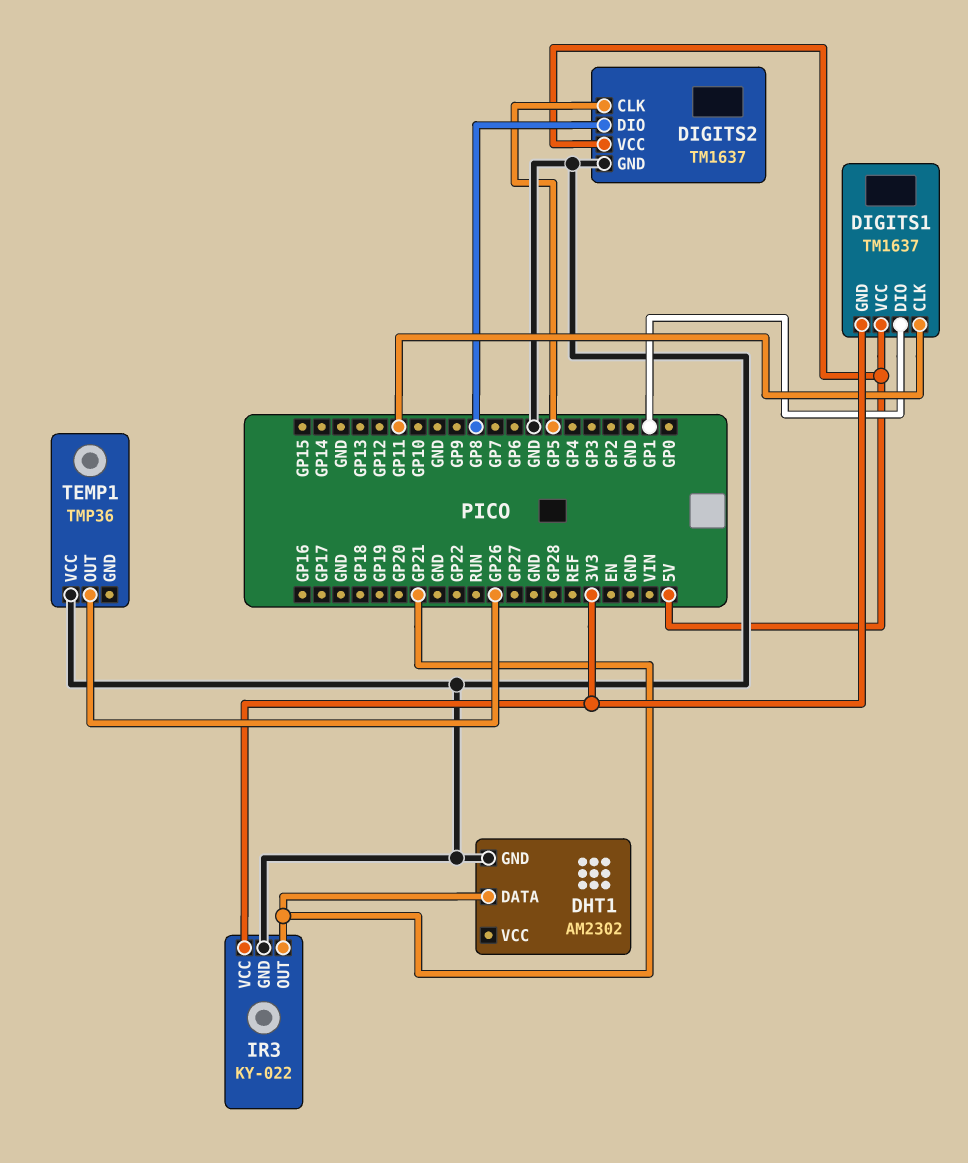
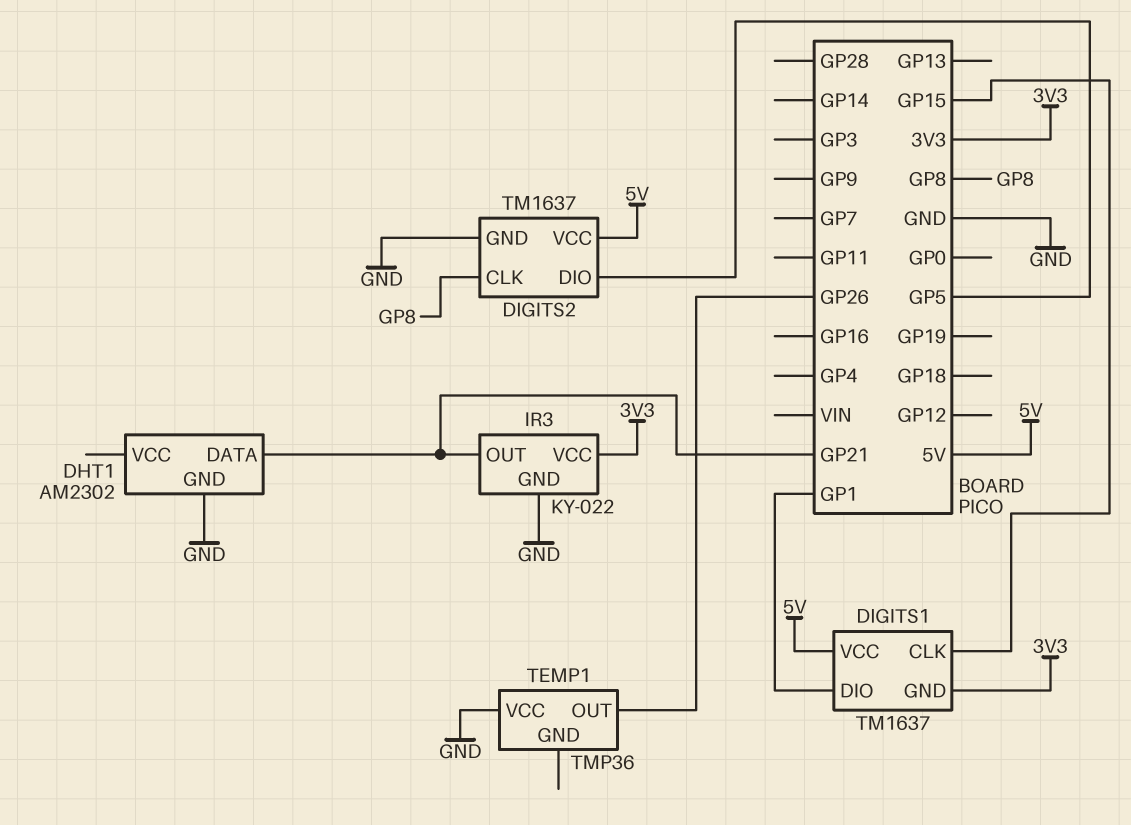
DIGITS1 pin CLK: GP11 -> GP15
DIGITS2 pin CLK: GP5 -> GP8
DIGITS2 pin DIO: GP8 -> GP5

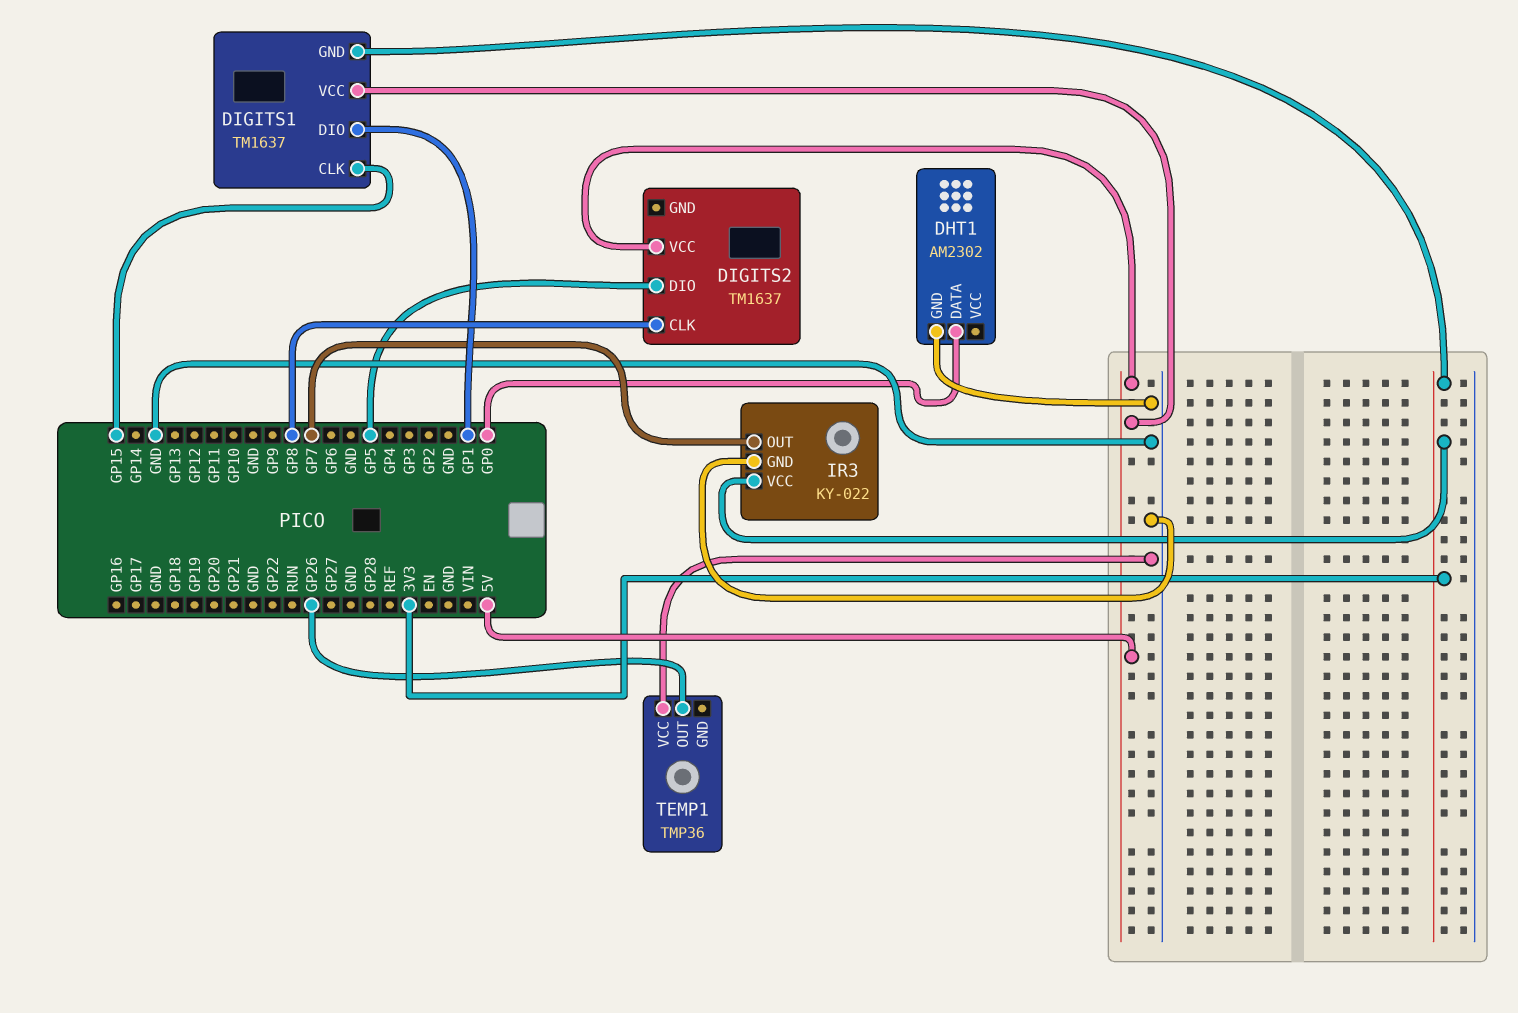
DHT1 pin DATA: GP21 -> GP0
DIGITS2 pin GND: GND -> none
IR3 pin OUT: GP21 -> GP7

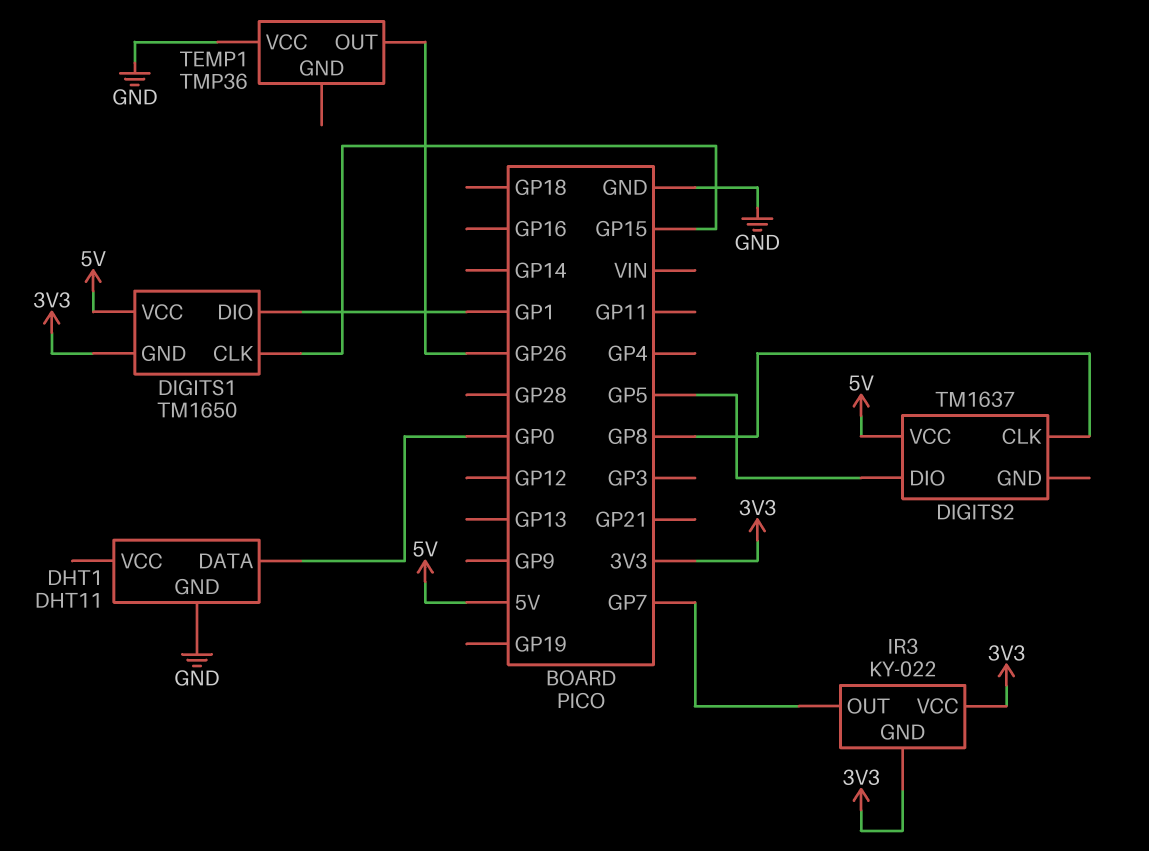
DHT1: AM2302 -> DHT11
DIGITS1: TM1637 -> TM1650
IR3 pin GND: GND -> 3V3

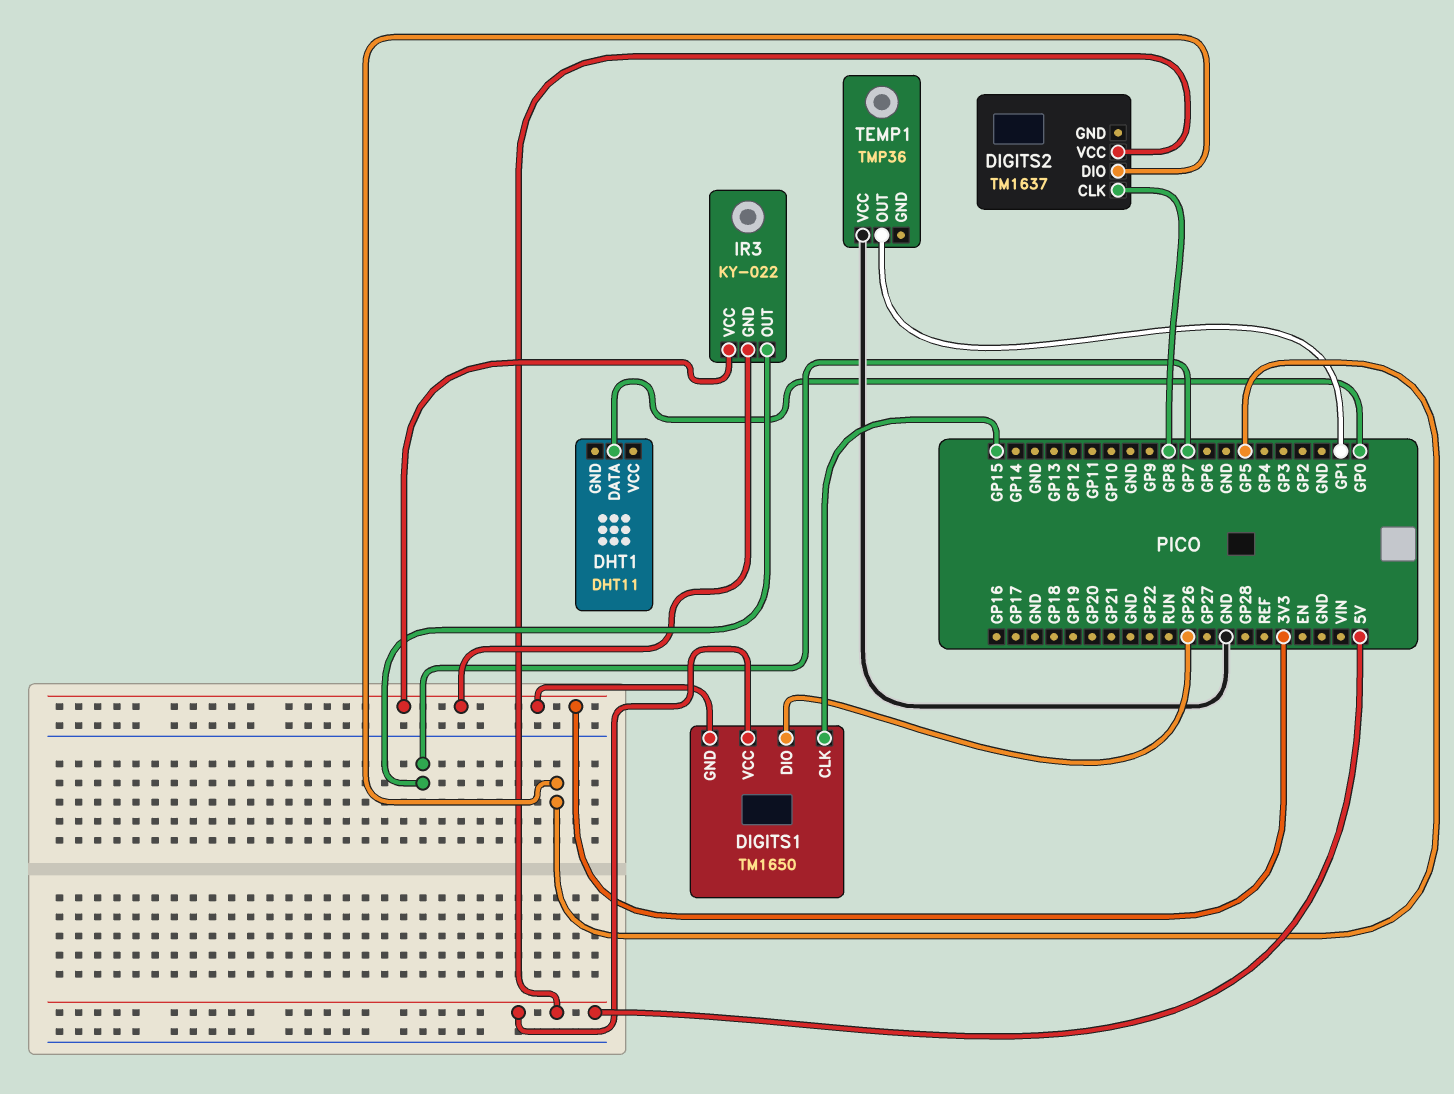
DHT1 pin GND: GND -> none
DIGITS1 pin DIO: GP1 -> GP26
TEMP1 pin OUT: GP26 -> GP1

